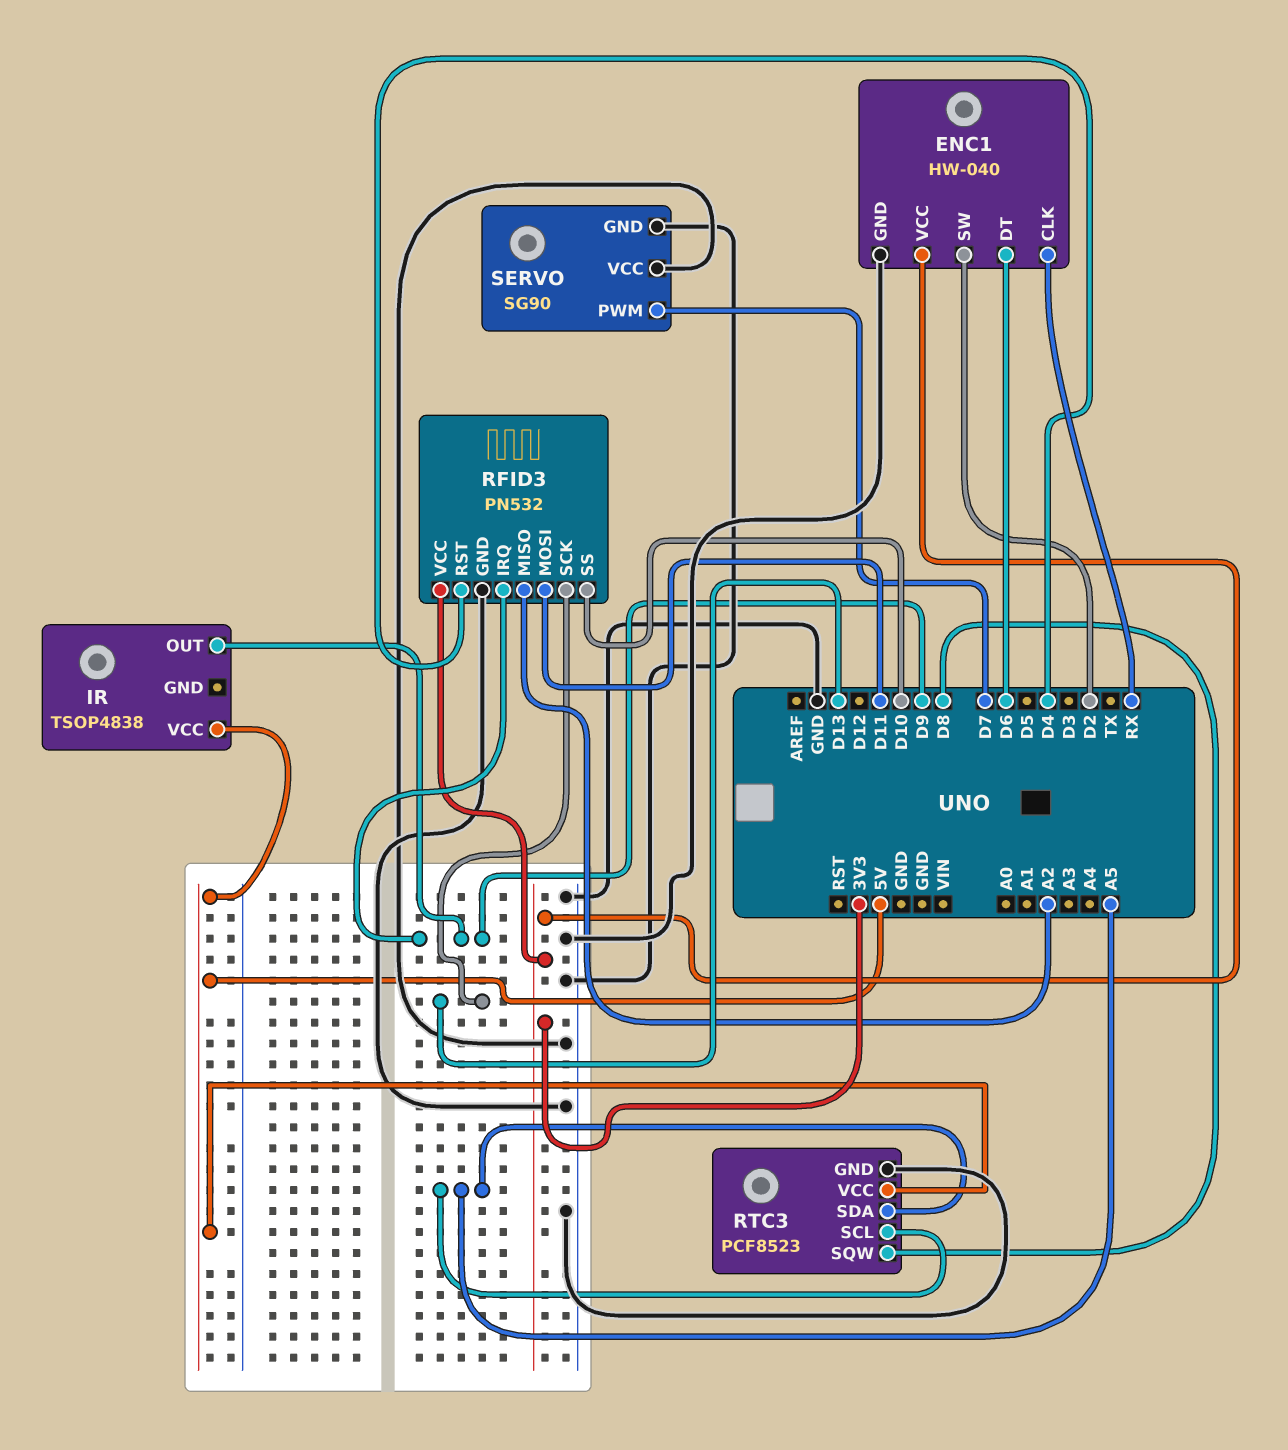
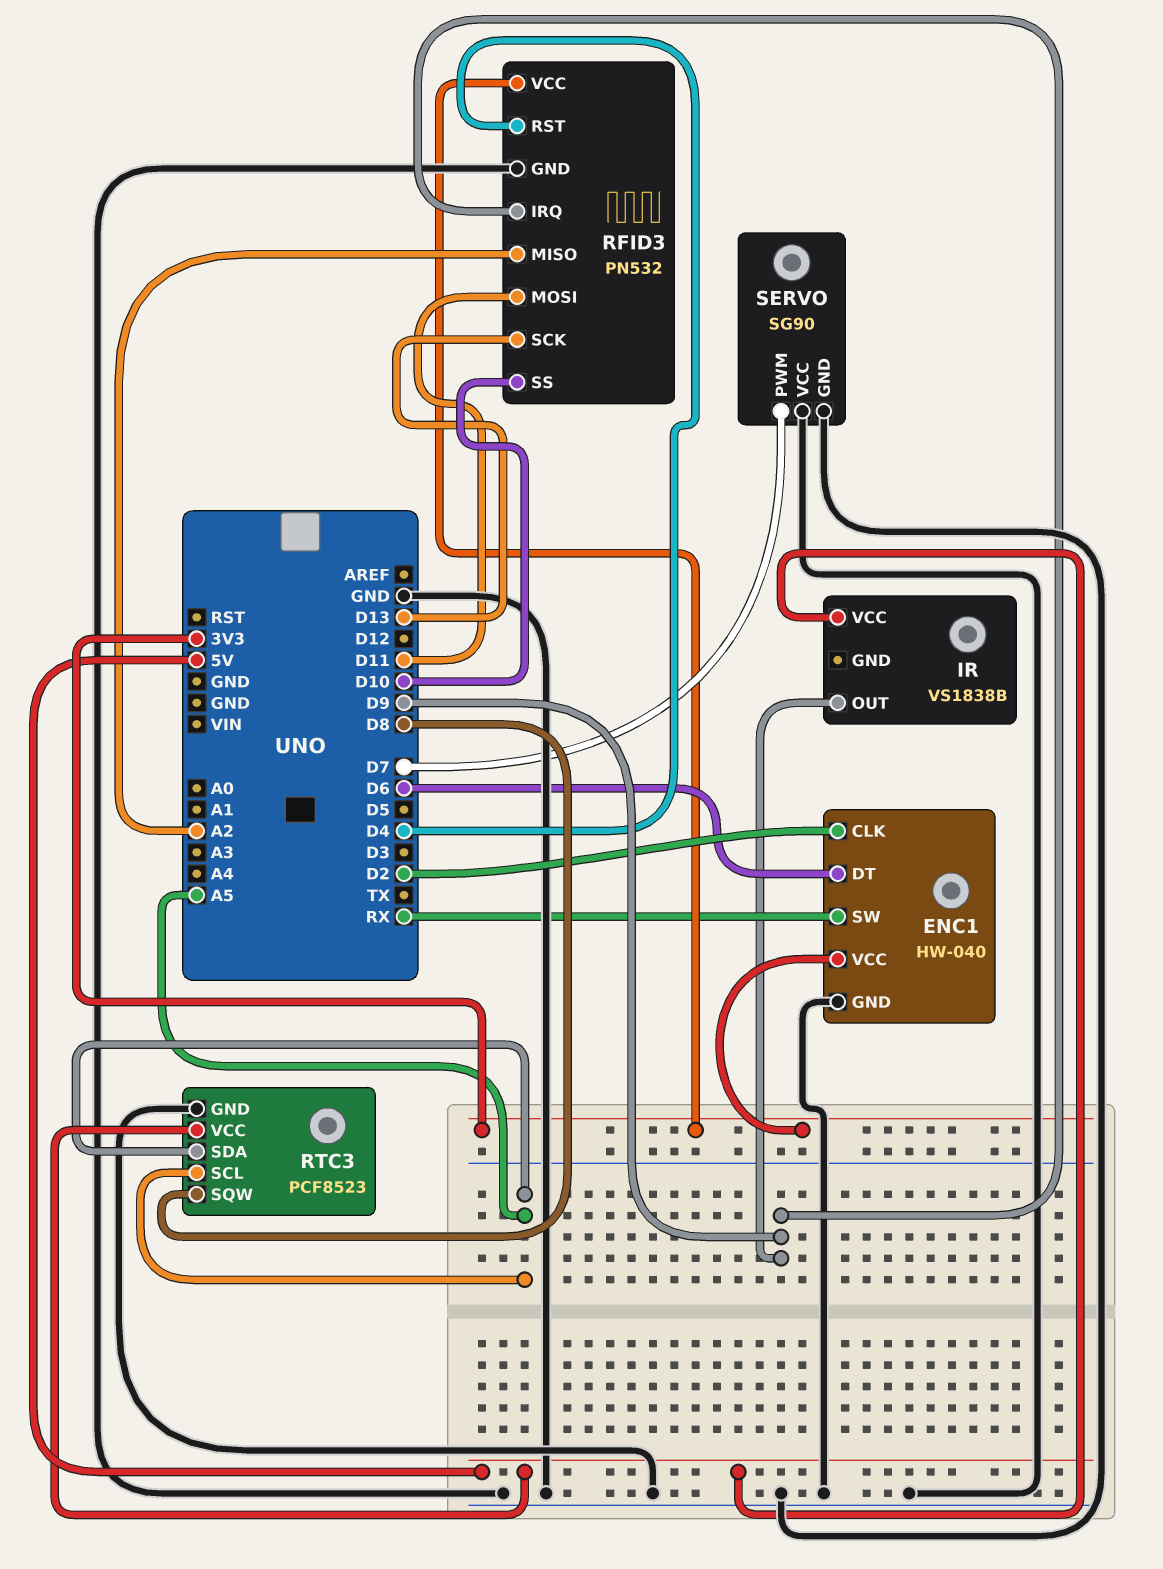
ENC1 pin CLK: RX -> D2
ENC1 pin SW: D2 -> RX
IR: TSOP4838 -> VS1838B

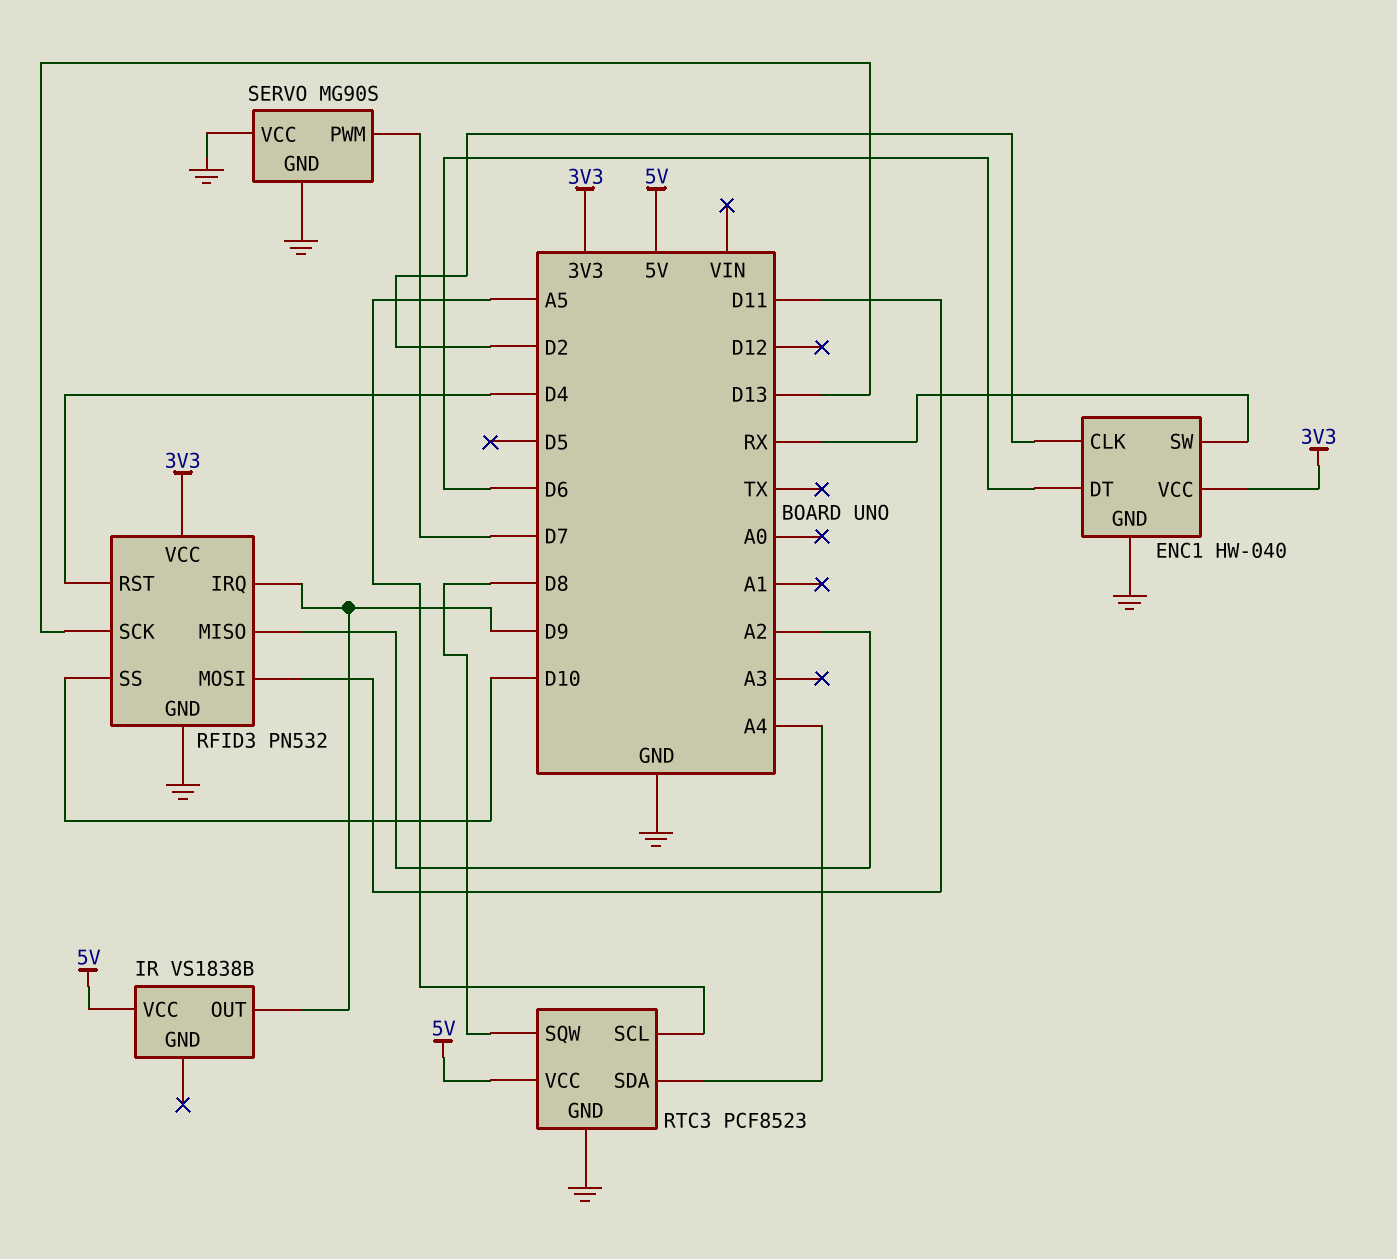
RTC3 pin SDA: A5 -> A4
SERVO: SG90 -> MG90S

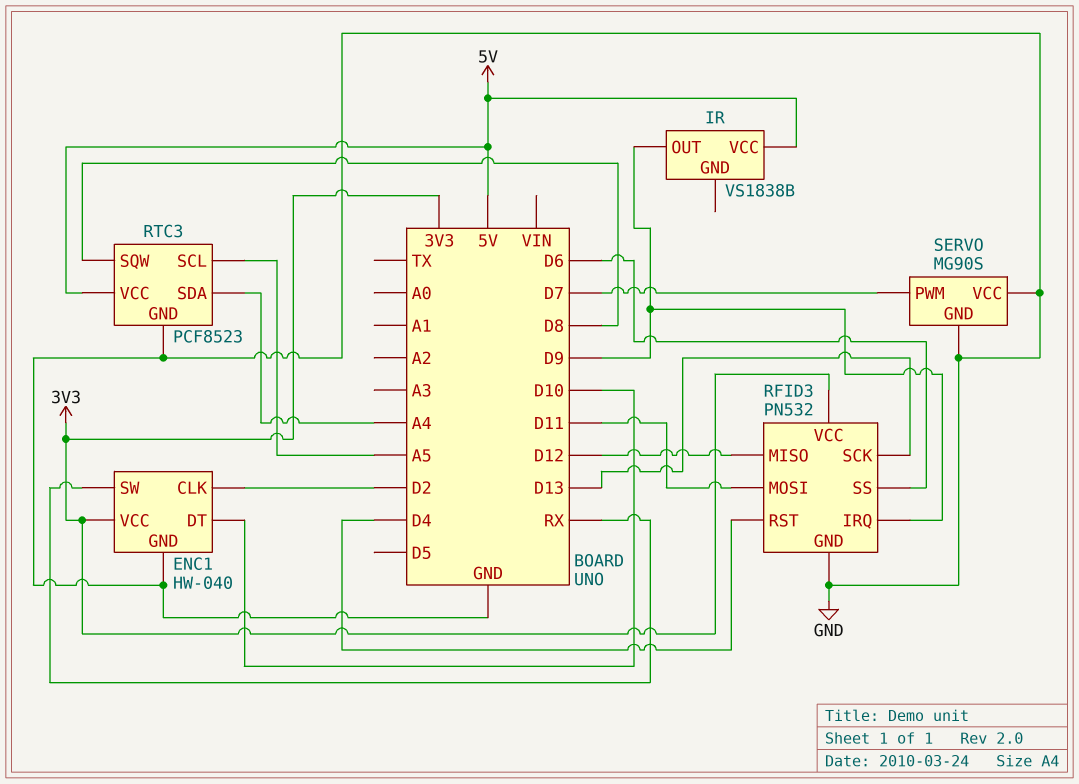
ENC1 pin DT: D6 -> D10
RFID3 pin MISO: A2 -> D12
RFID3 pin SS: D10 -> D6

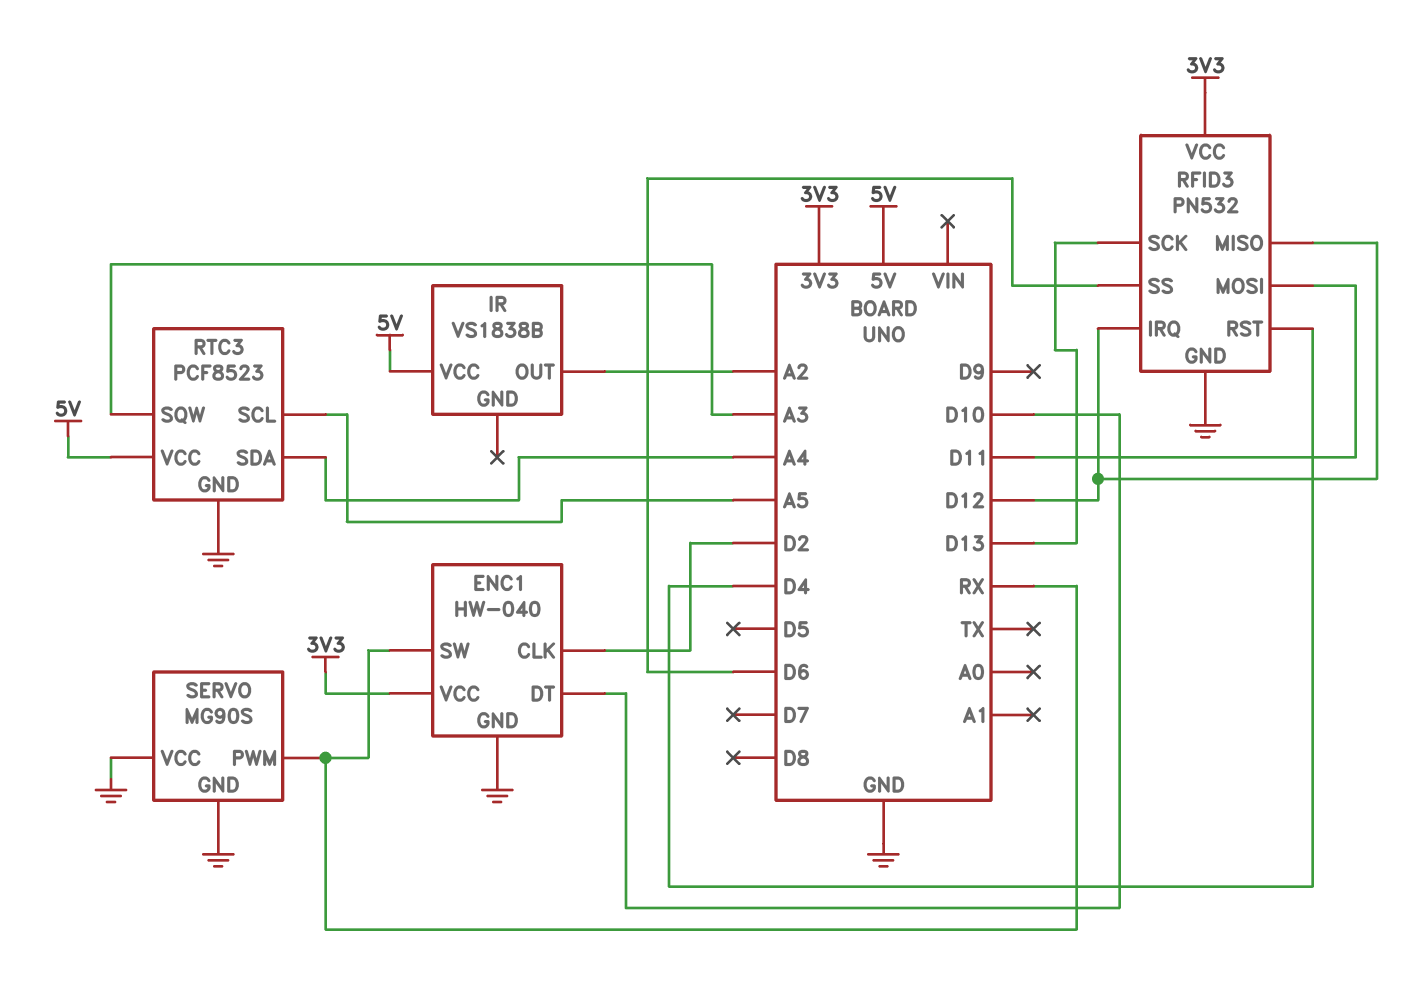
IR pin OUT: D9 -> A2
RFID3 pin IRQ: D9 -> D12
RTC3 pin SQW: D8 -> A3
SERVO pin PWM: D7 -> RX

